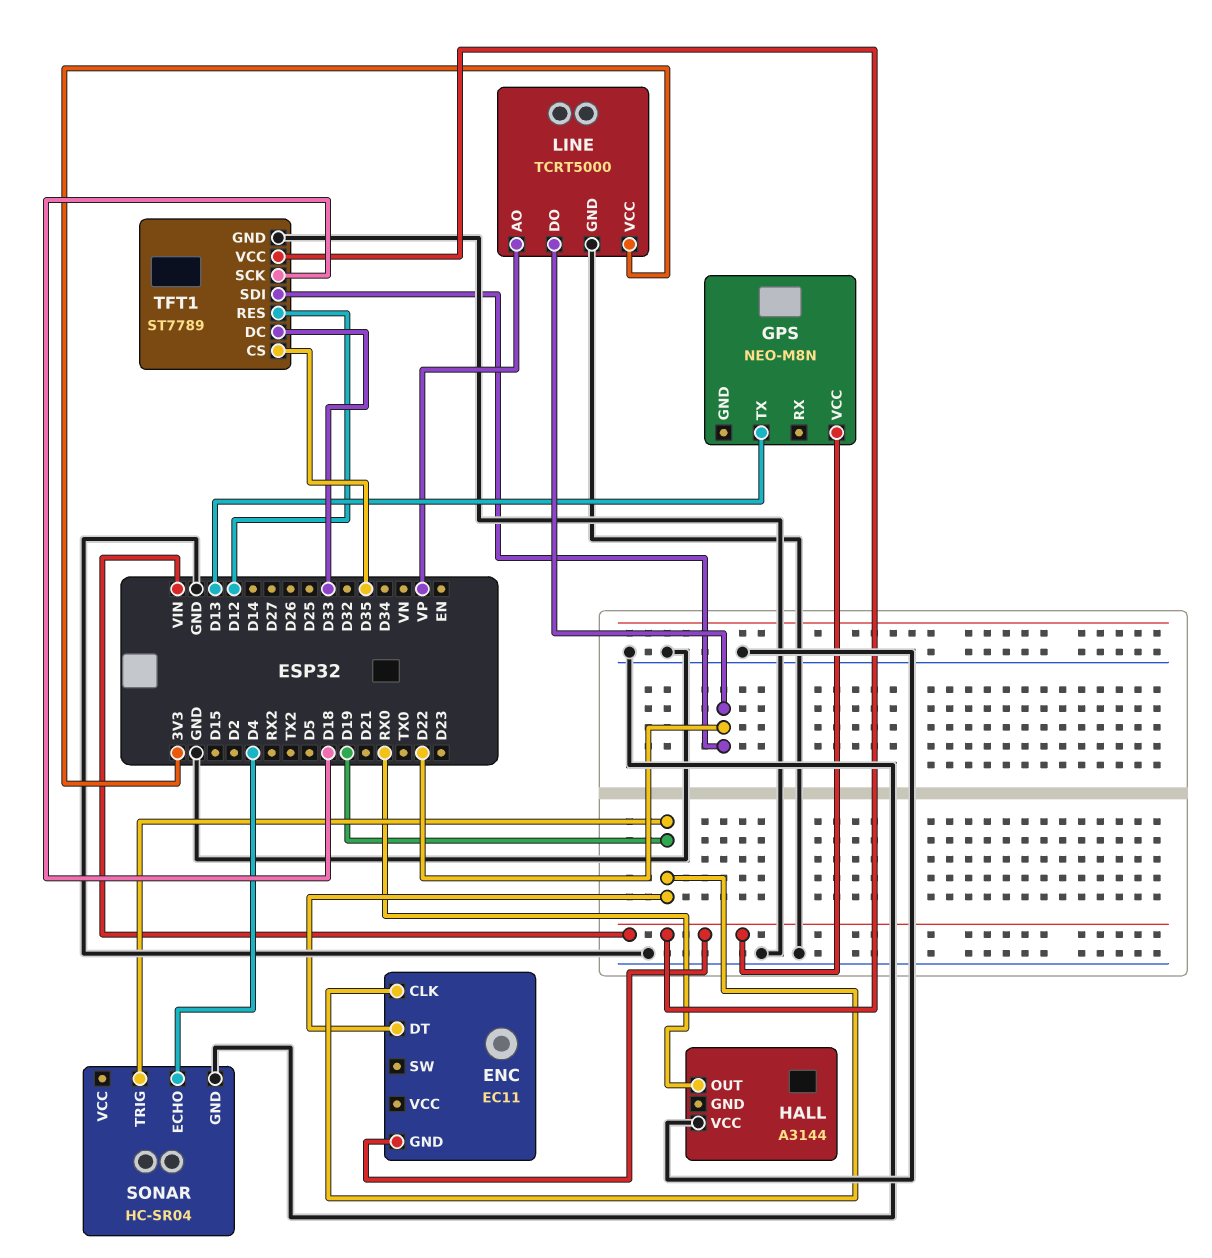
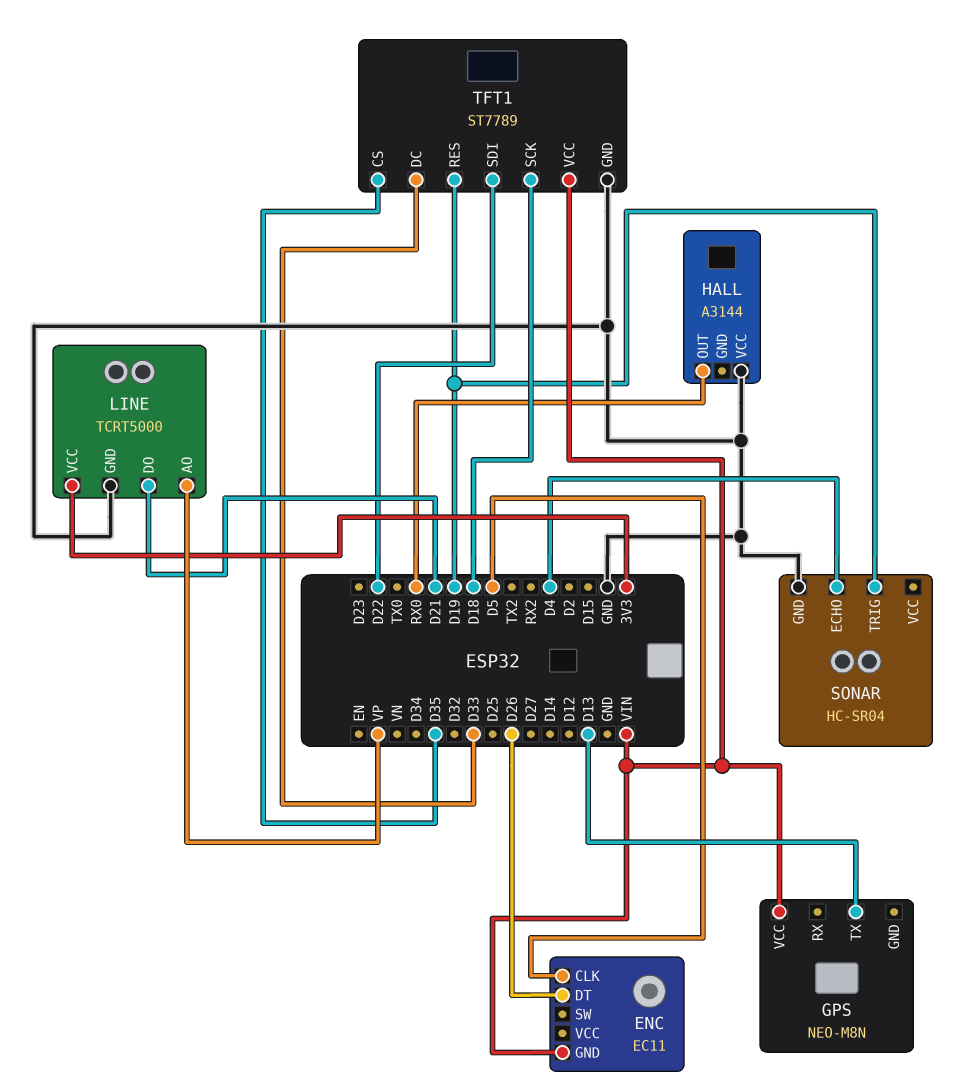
ENC pin CLK: D19 -> D5
ENC pin DT: D19 -> D26
LINE pin DO: D22 -> D21
TFT1 pin RES: D12 -> D19

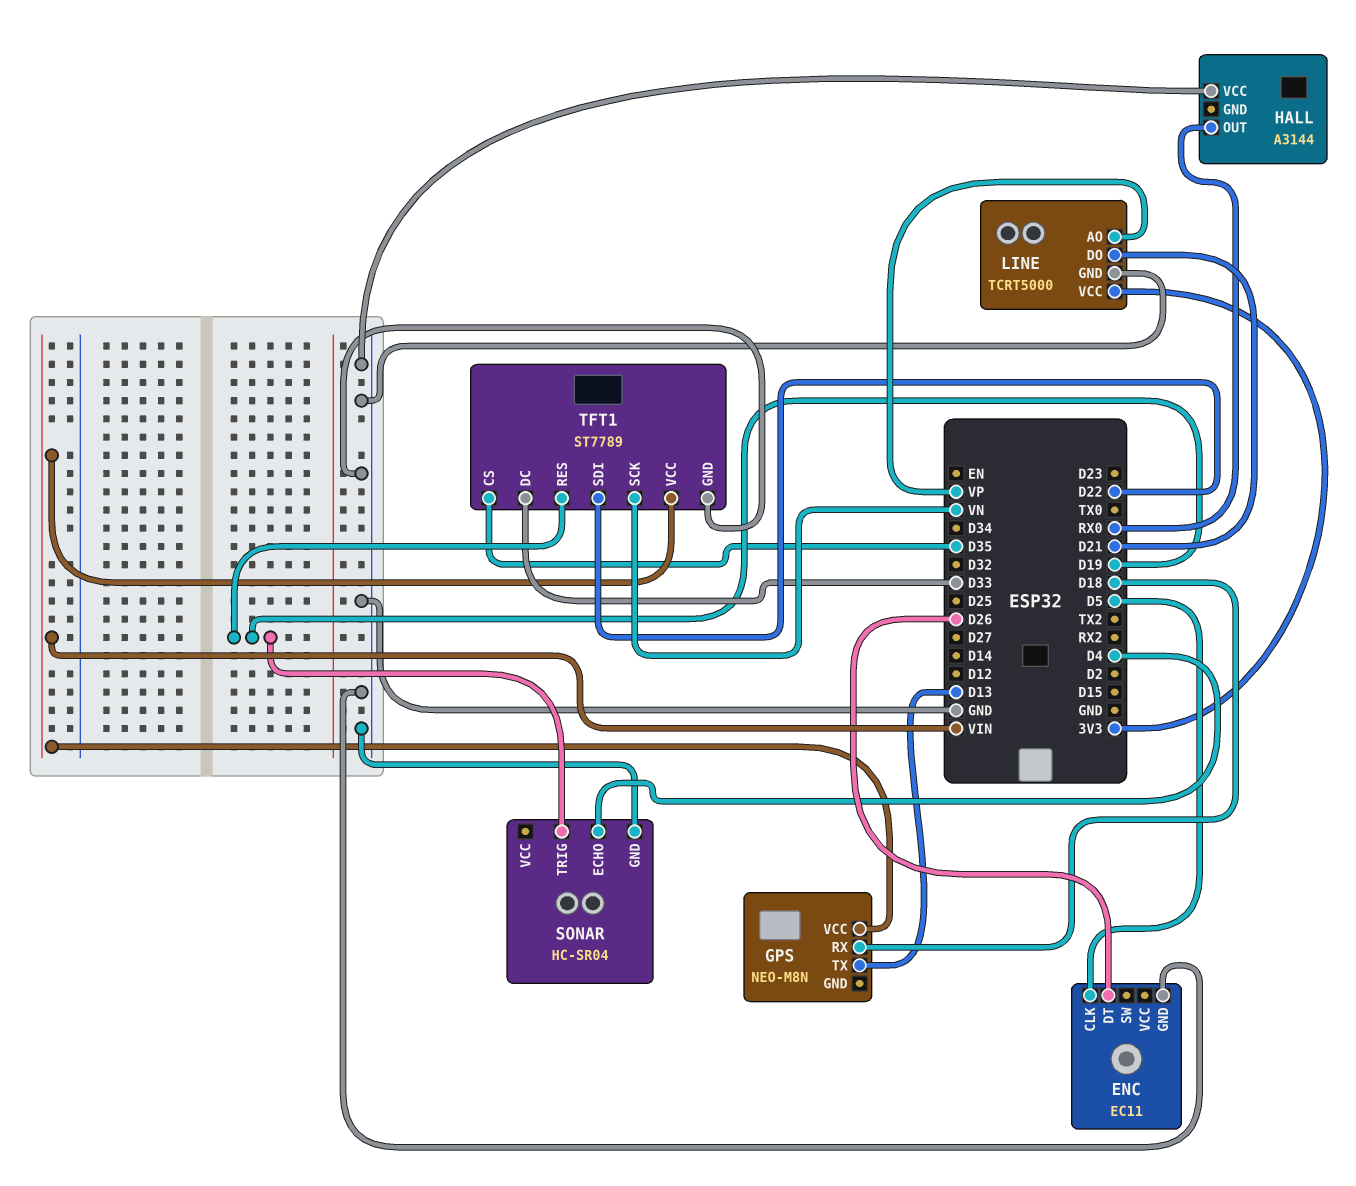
ENC pin GND: VIN -> GND
GPS pin RX: none -> D18
TFT1 pin SCK: D18 -> VN

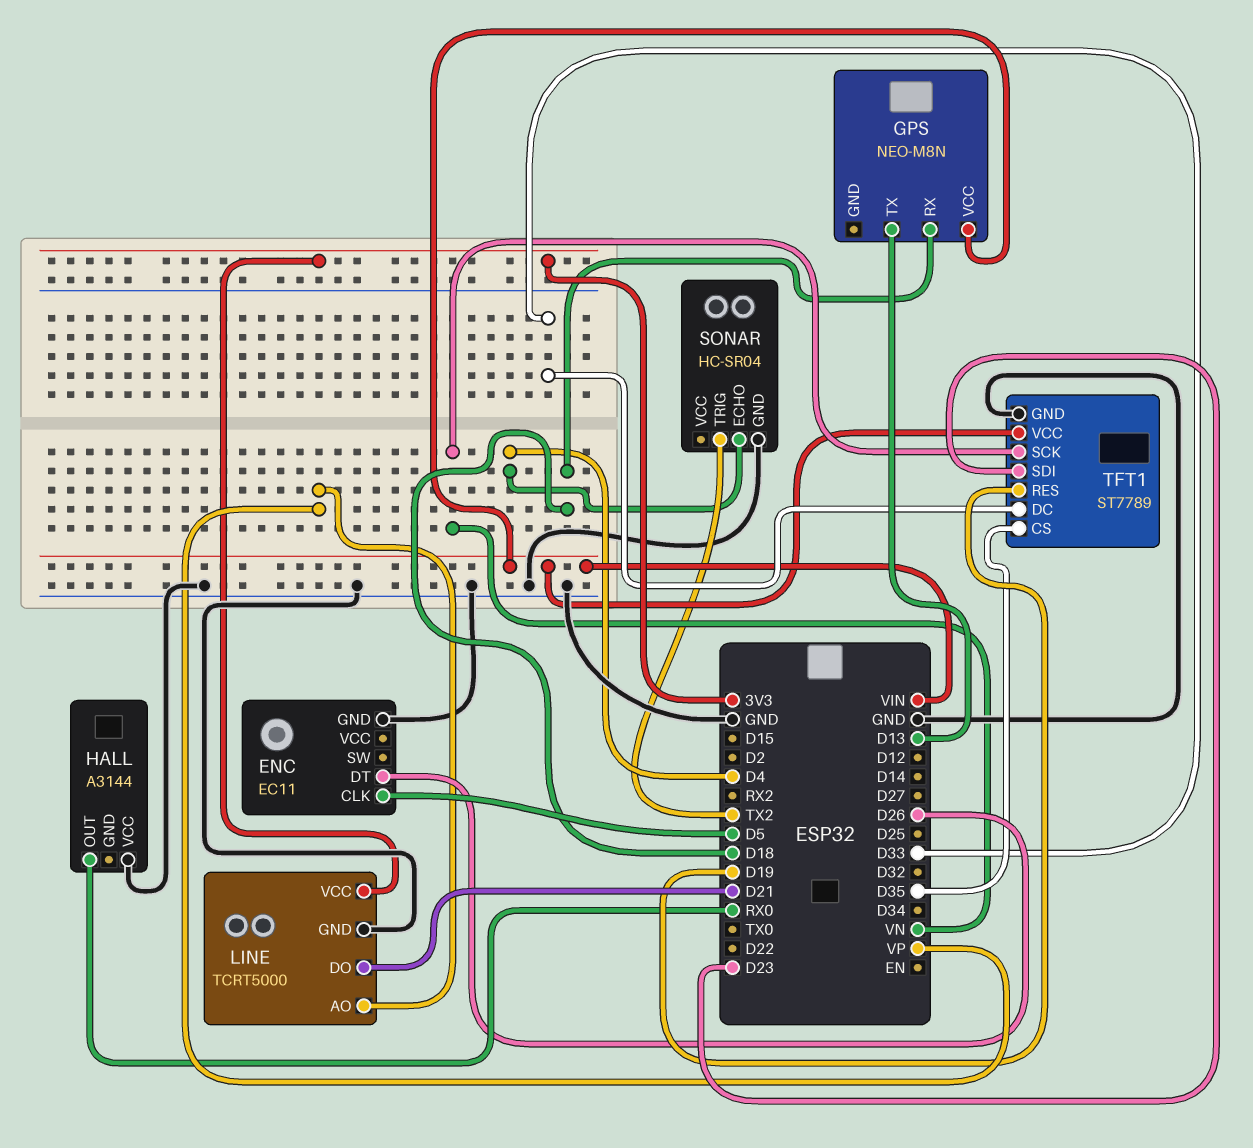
SONAR pin TRIG: D19 -> TX2
TFT1 pin SDI: D22 -> D23

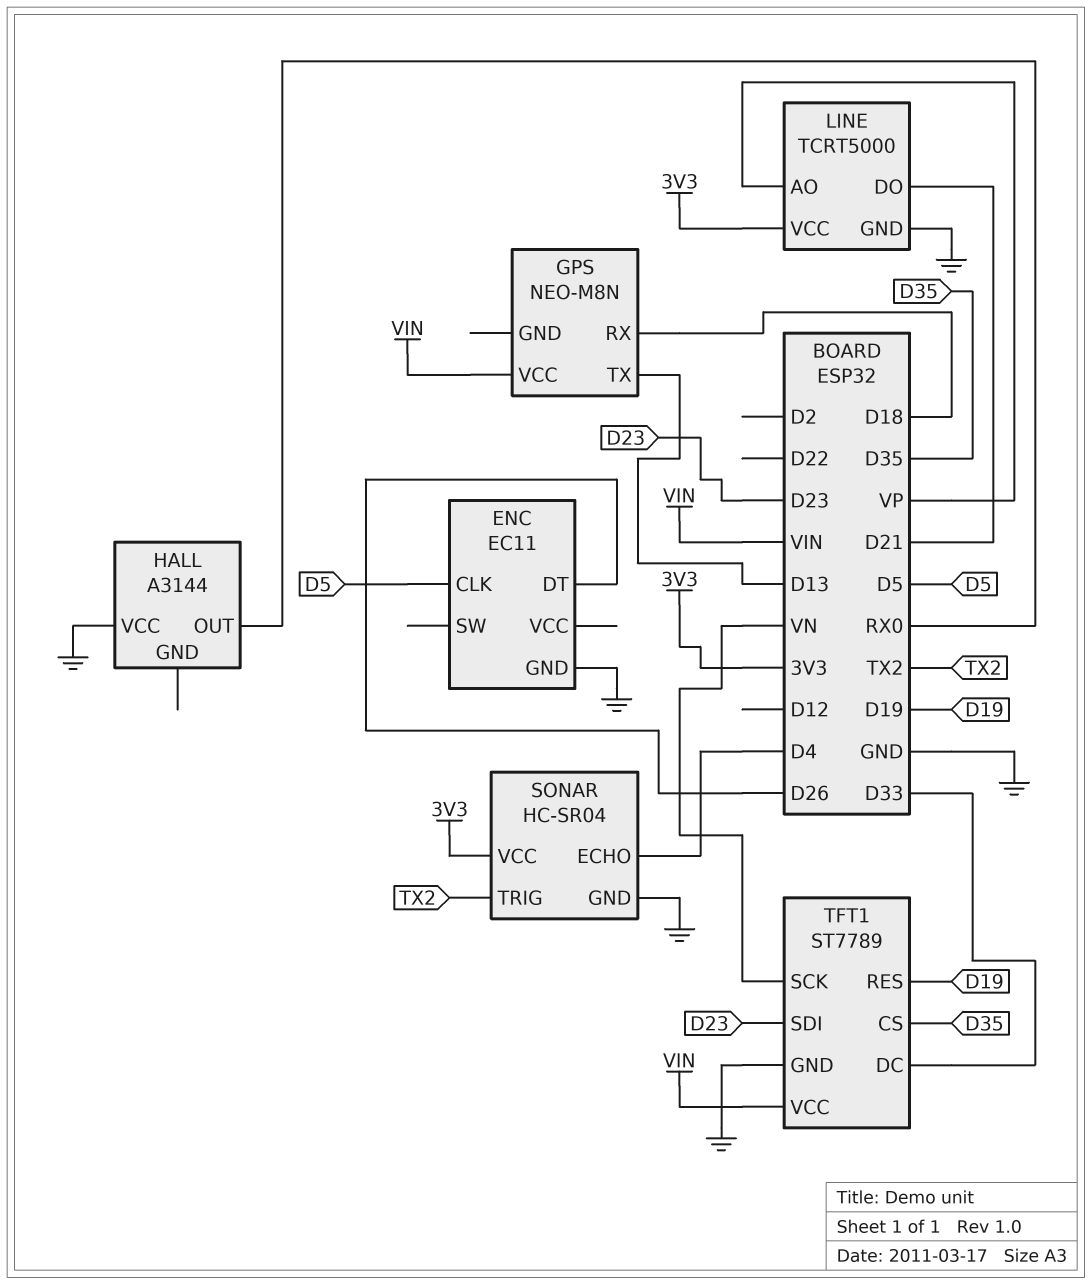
SONAR pin VCC: none -> 3V3

